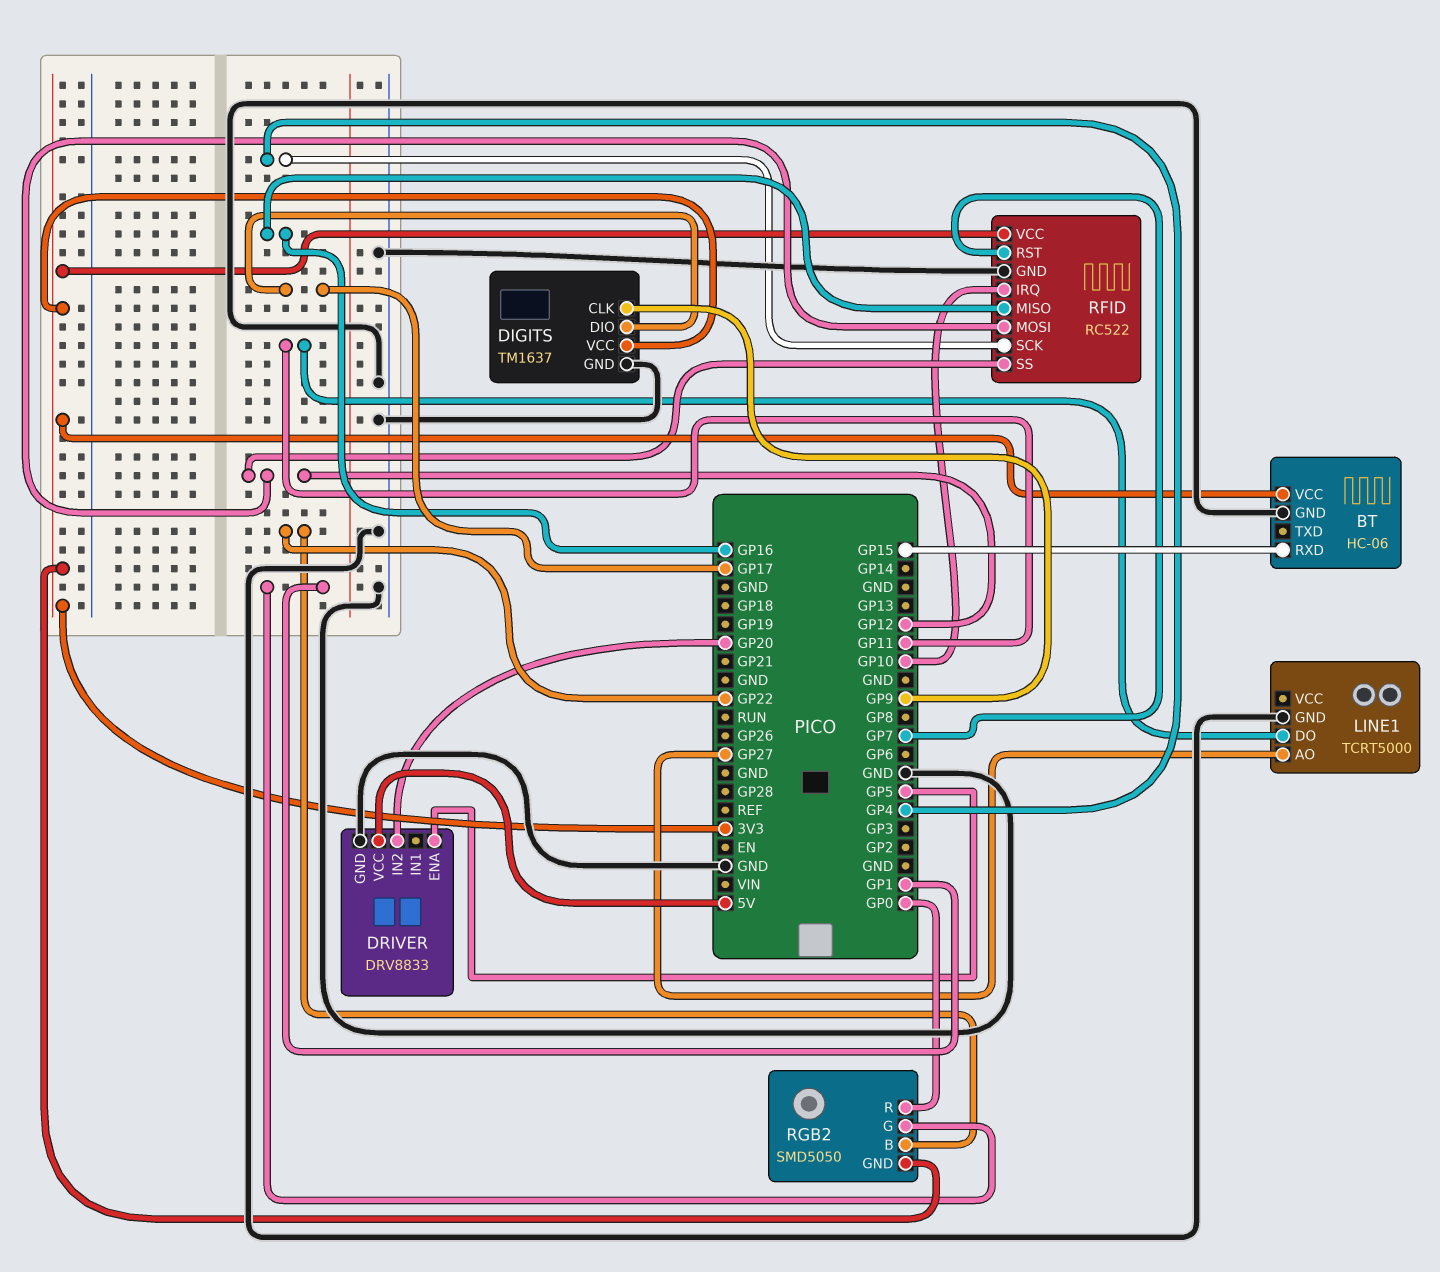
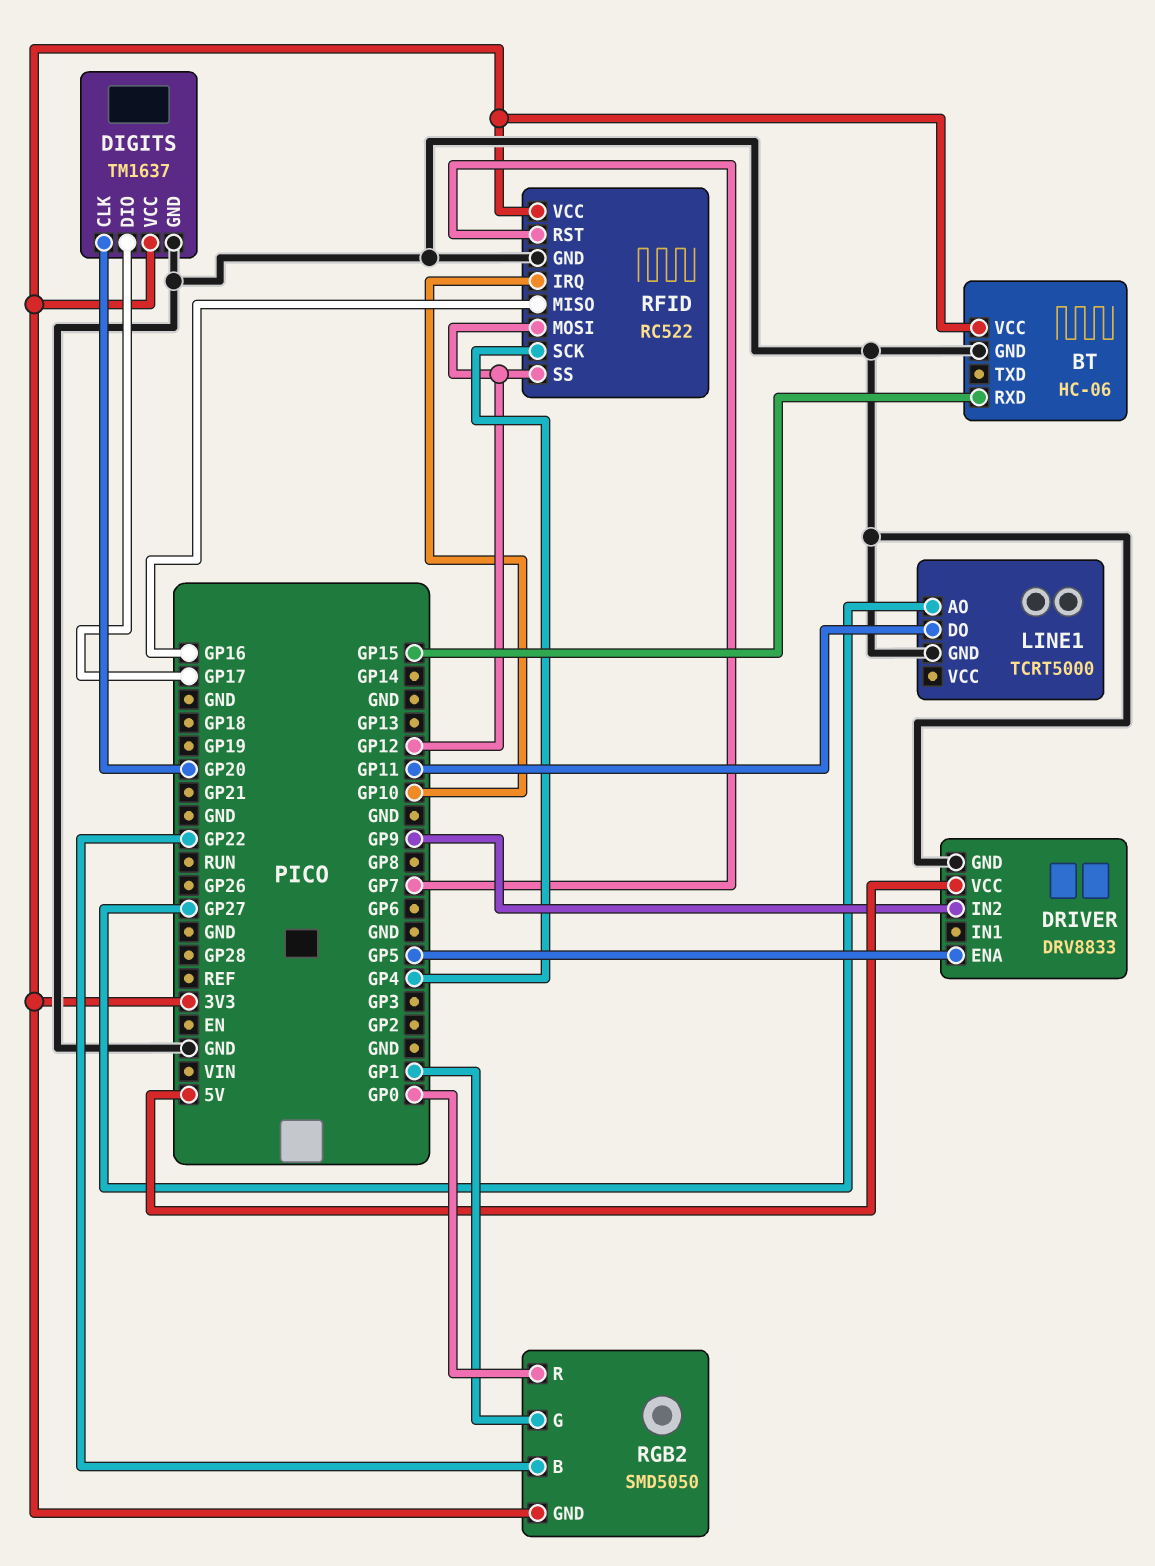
DIGITS pin CLK: GP9 -> GP20
DRIVER pin IN2: GP20 -> GP9

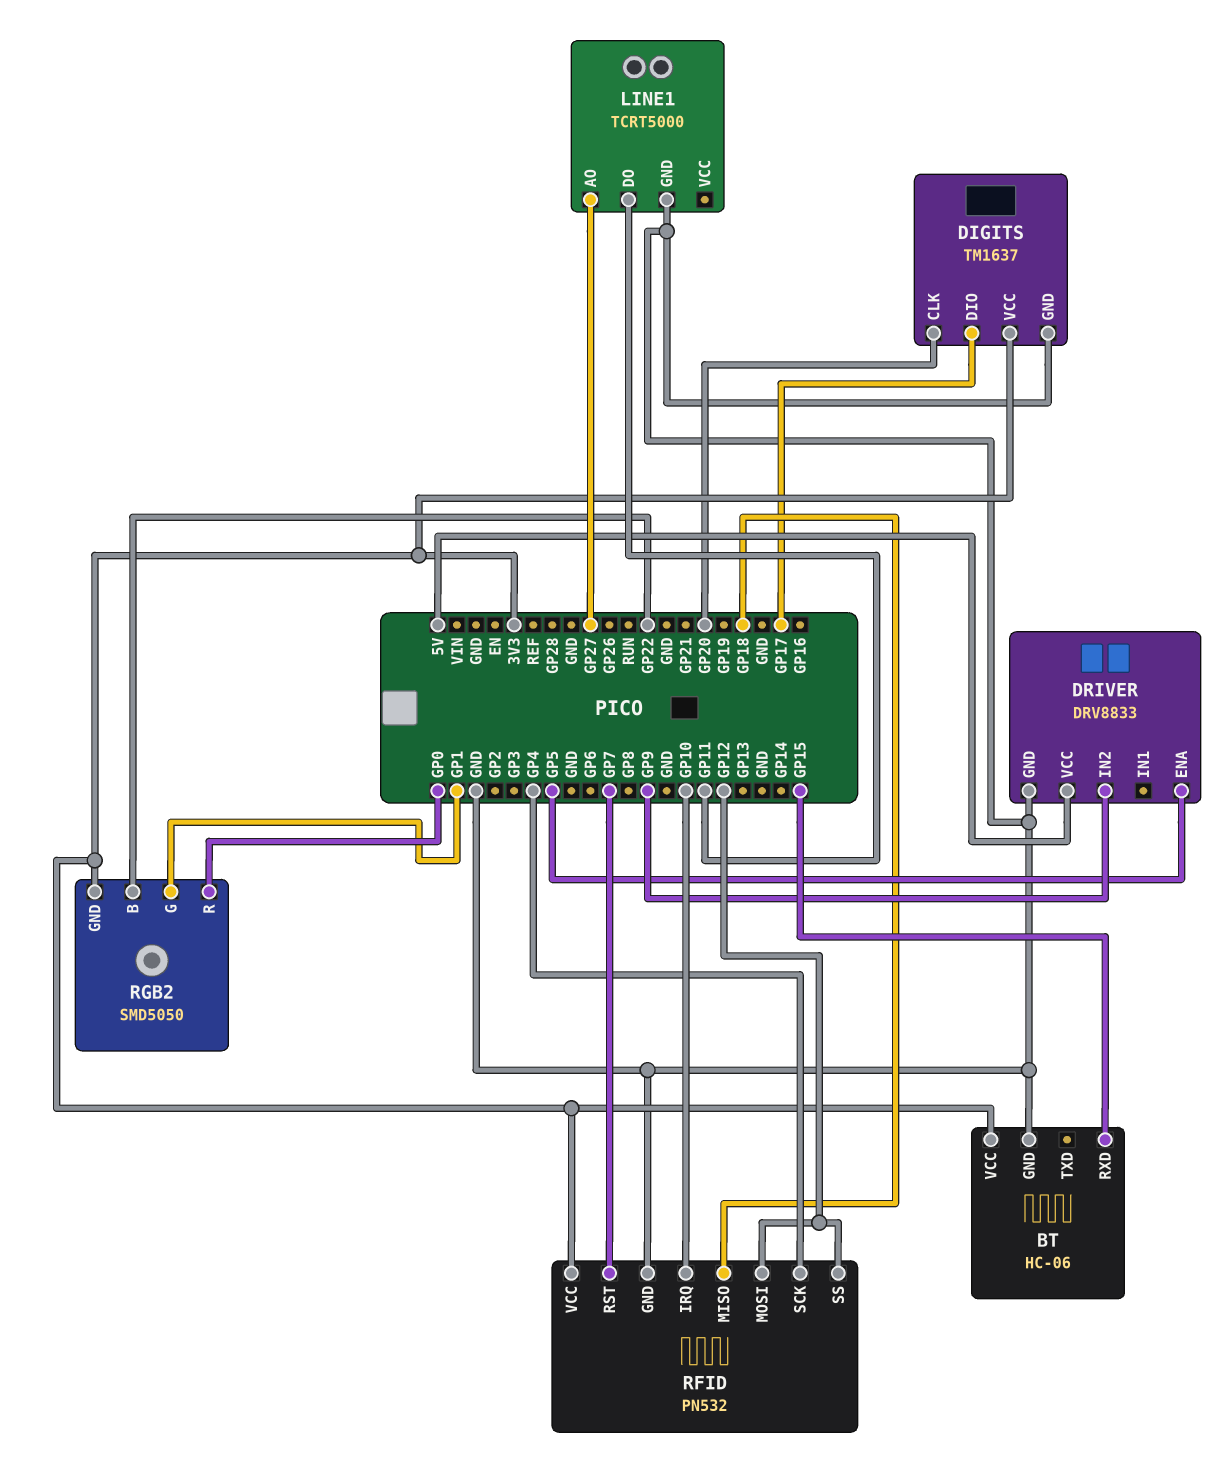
RFID: RC522 -> PN532
RFID pin MISO: GP16 -> GP18

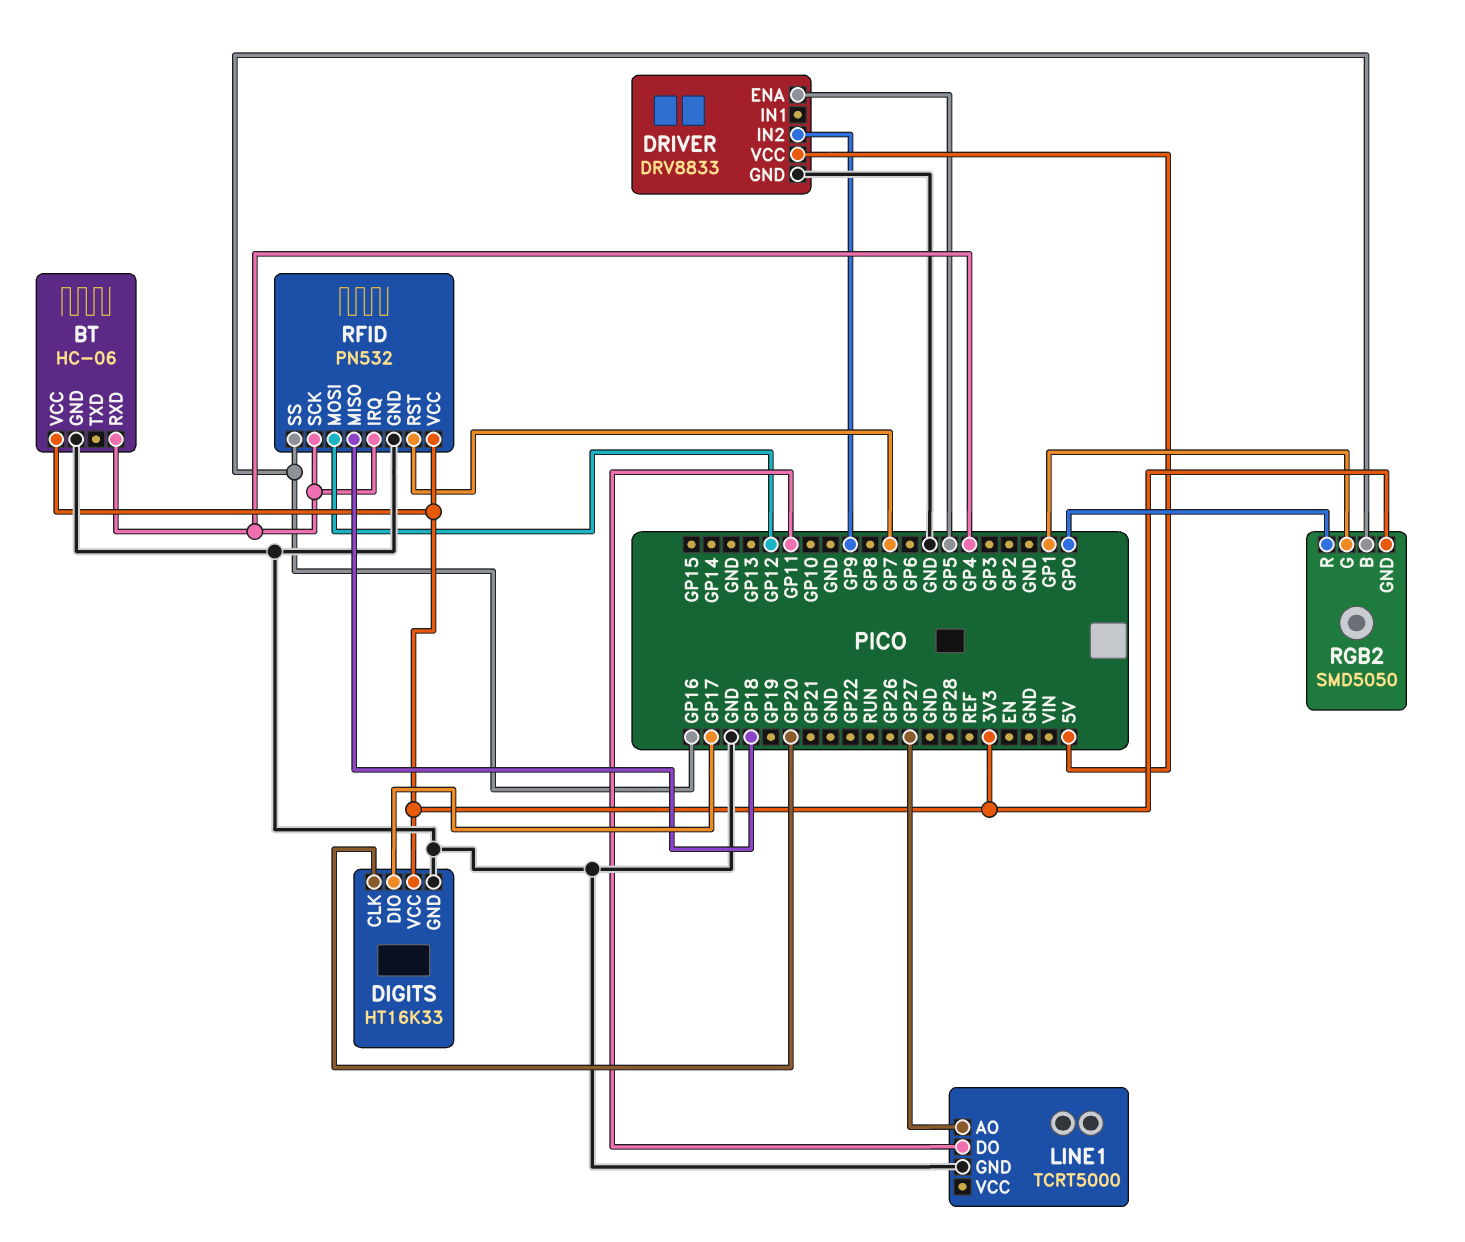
BT pin RXD: GP15 -> GP4
DIGITS: TM1637 -> HT16K33
RFID pin IRQ: GP10 -> GP4
RFID pin SS: GP12 -> GP16
RGB2 pin B: GP22 -> GP16

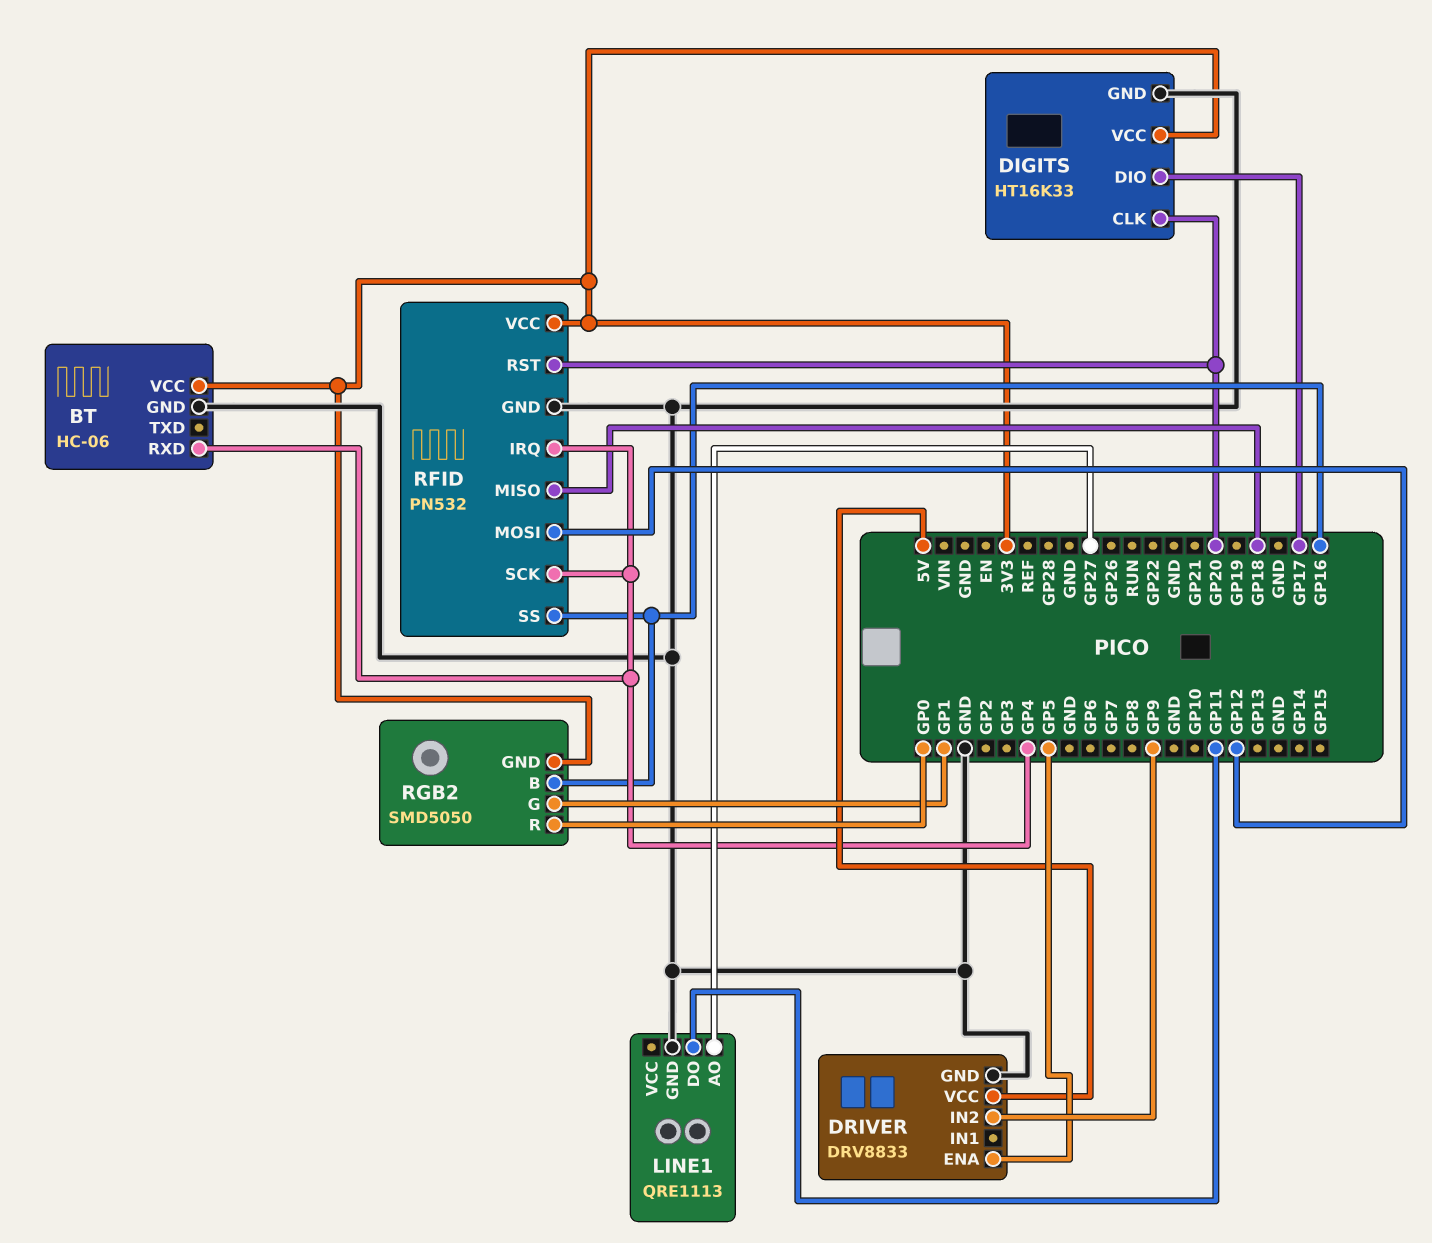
LINE1: TCRT5000 -> QRE1113
RFID pin RST: GP7 -> GP20

